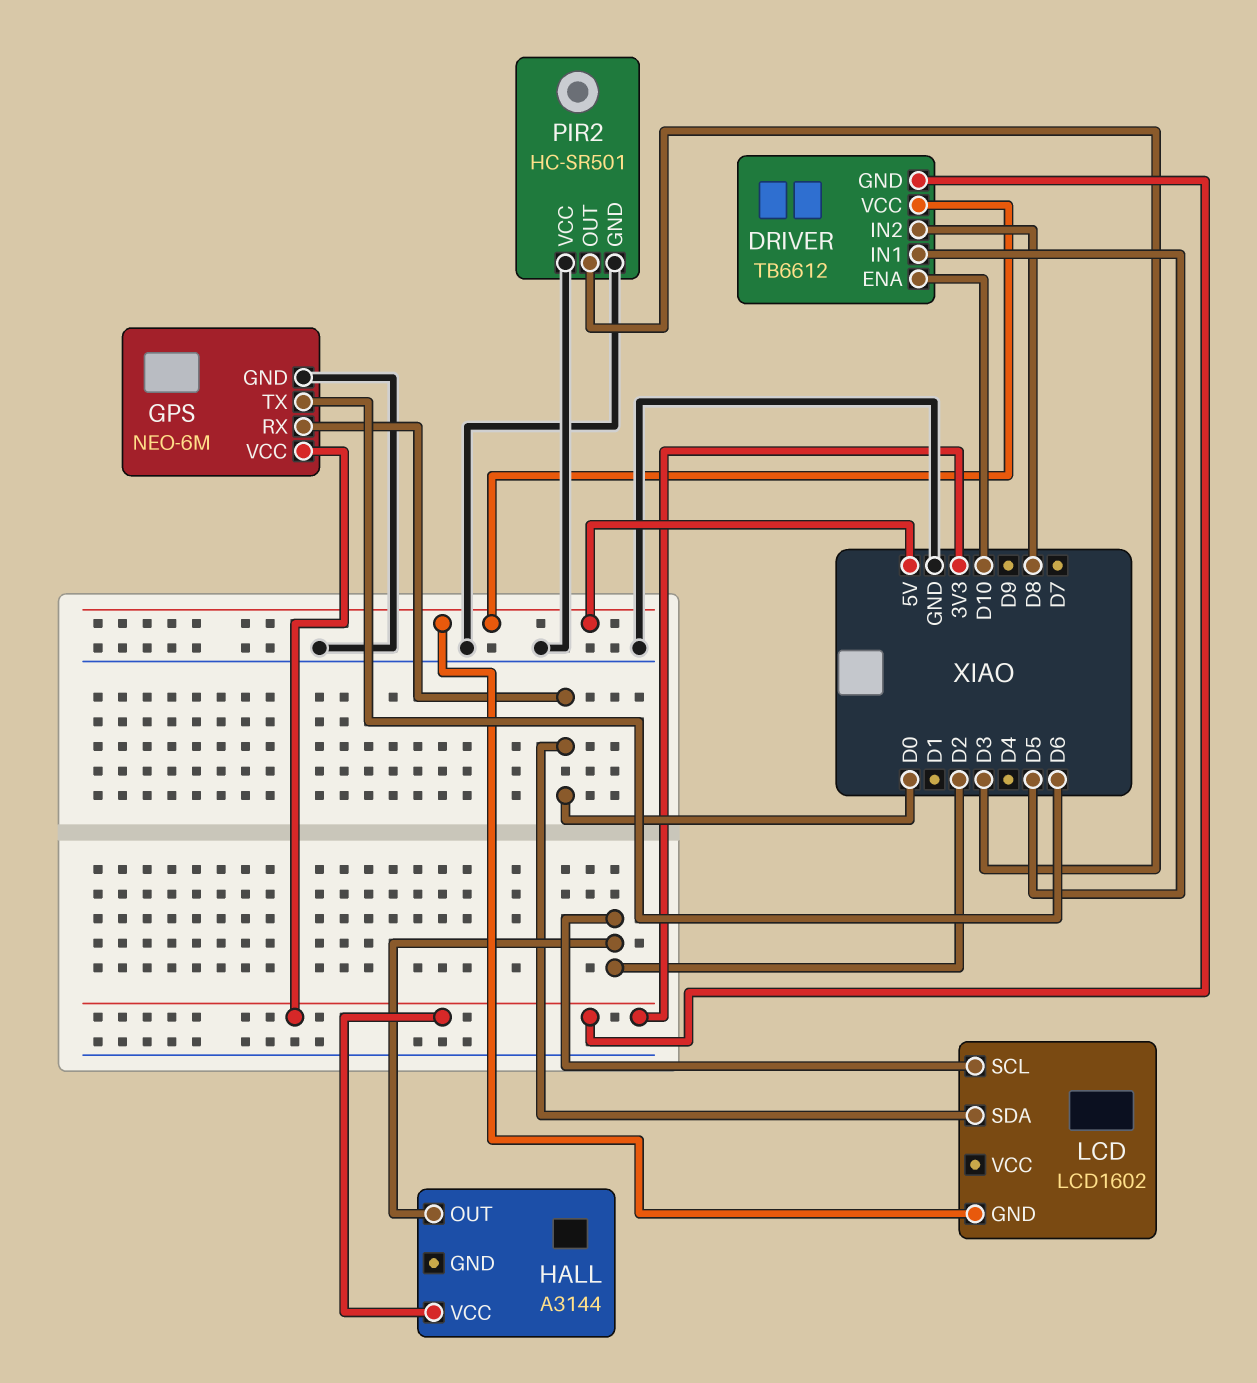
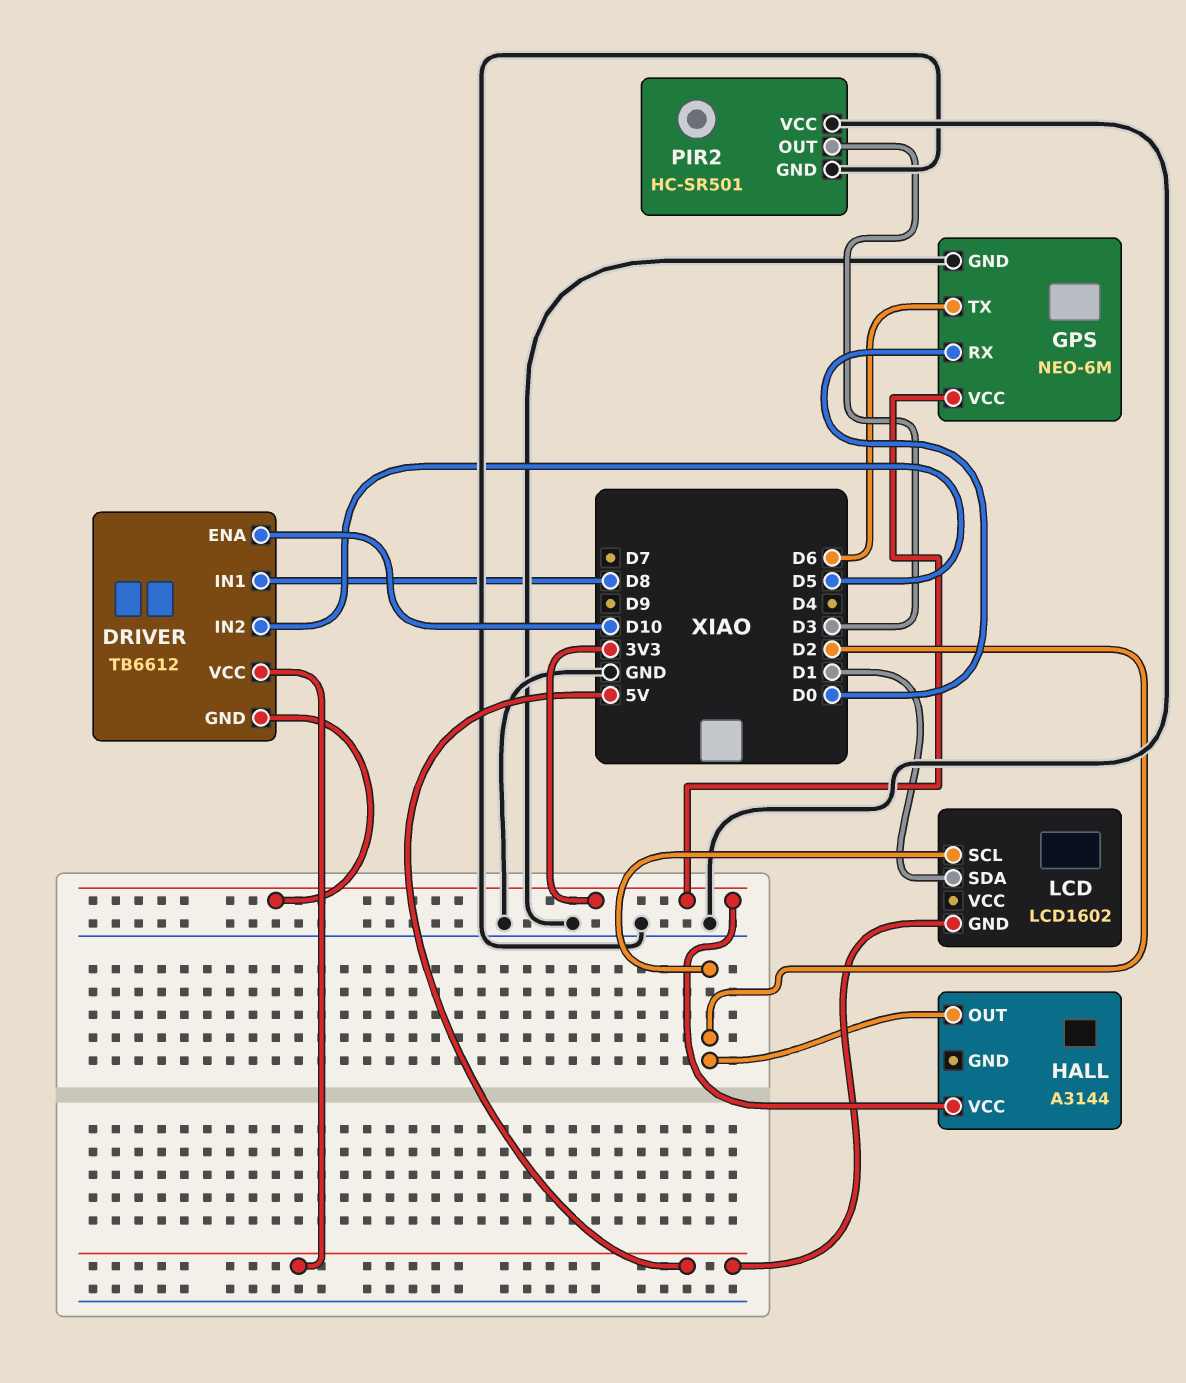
DRIVER pin IN1: D5 -> D8
DRIVER pin IN2: D8 -> D5
LCD pin SDA: D0 -> D1

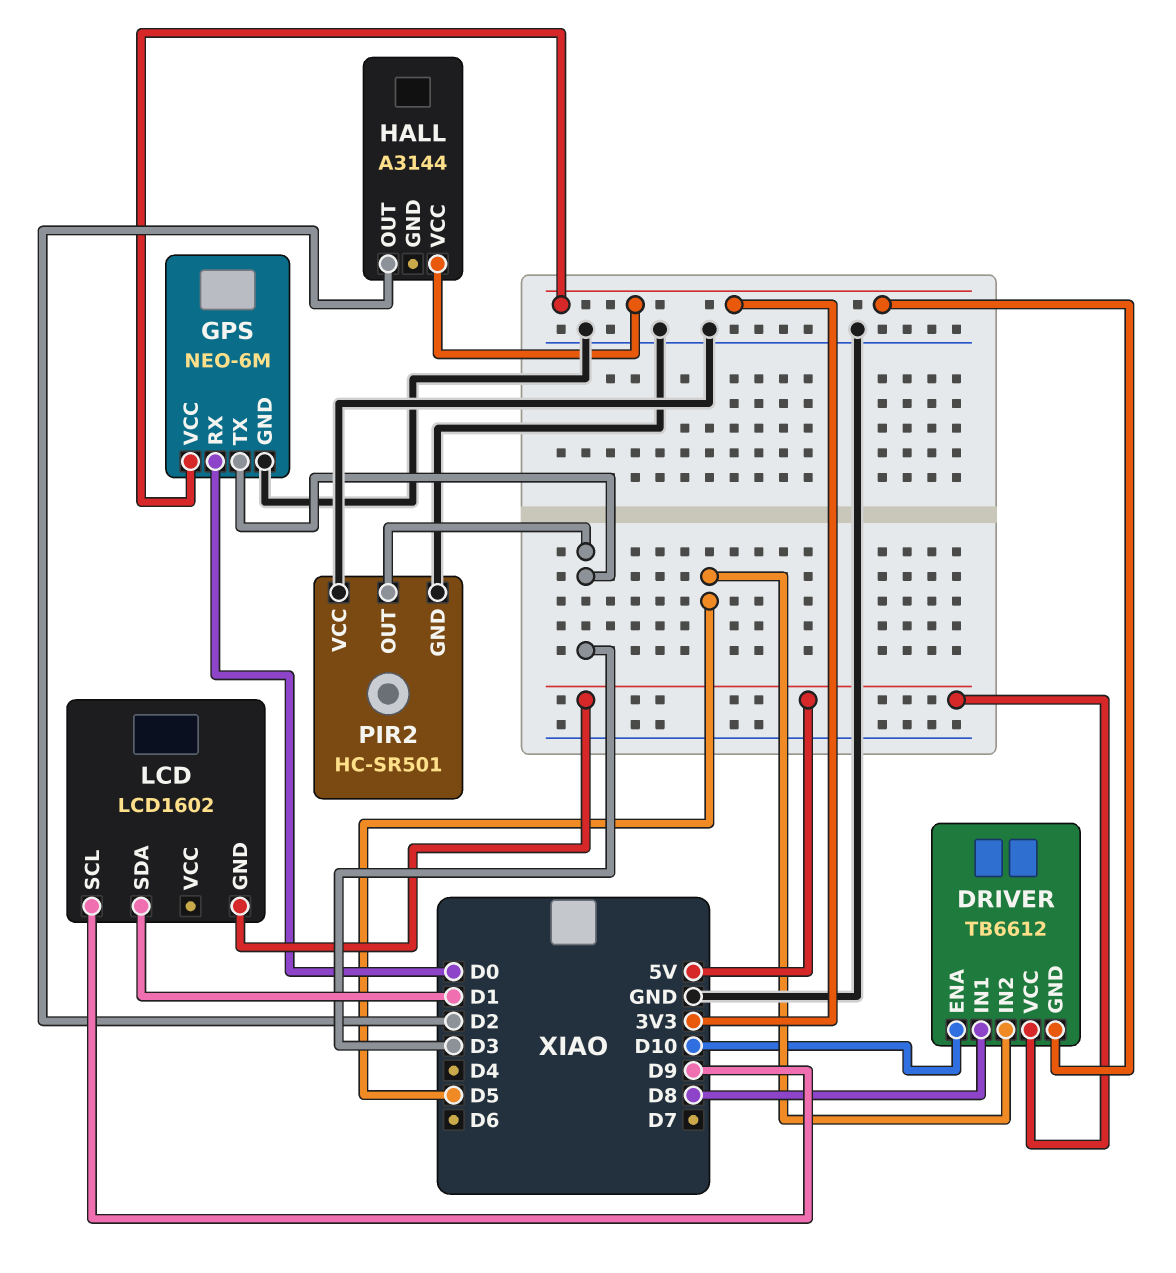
GPS pin TX: D6 -> D3
LCD pin SCL: D2 -> D9

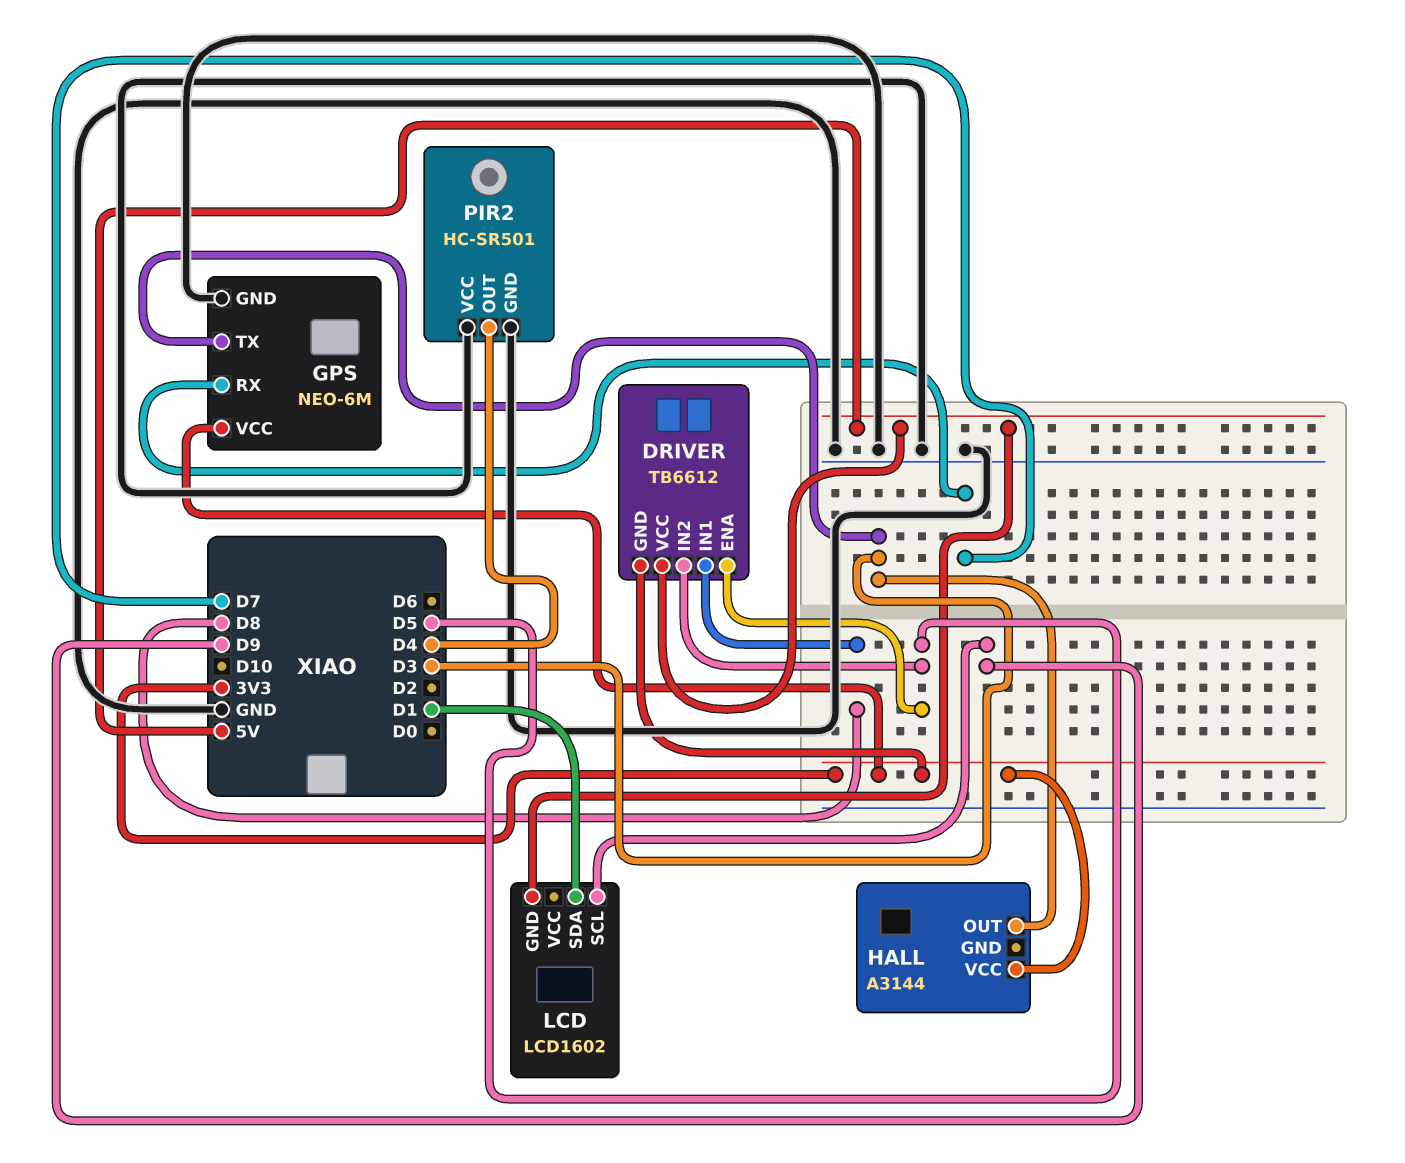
DRIVER pin ENA: D10 -> D5
GPS pin RX: D0 -> D7
HALL pin OUT: D2 -> D3
PIR2 pin OUT: D3 -> D4

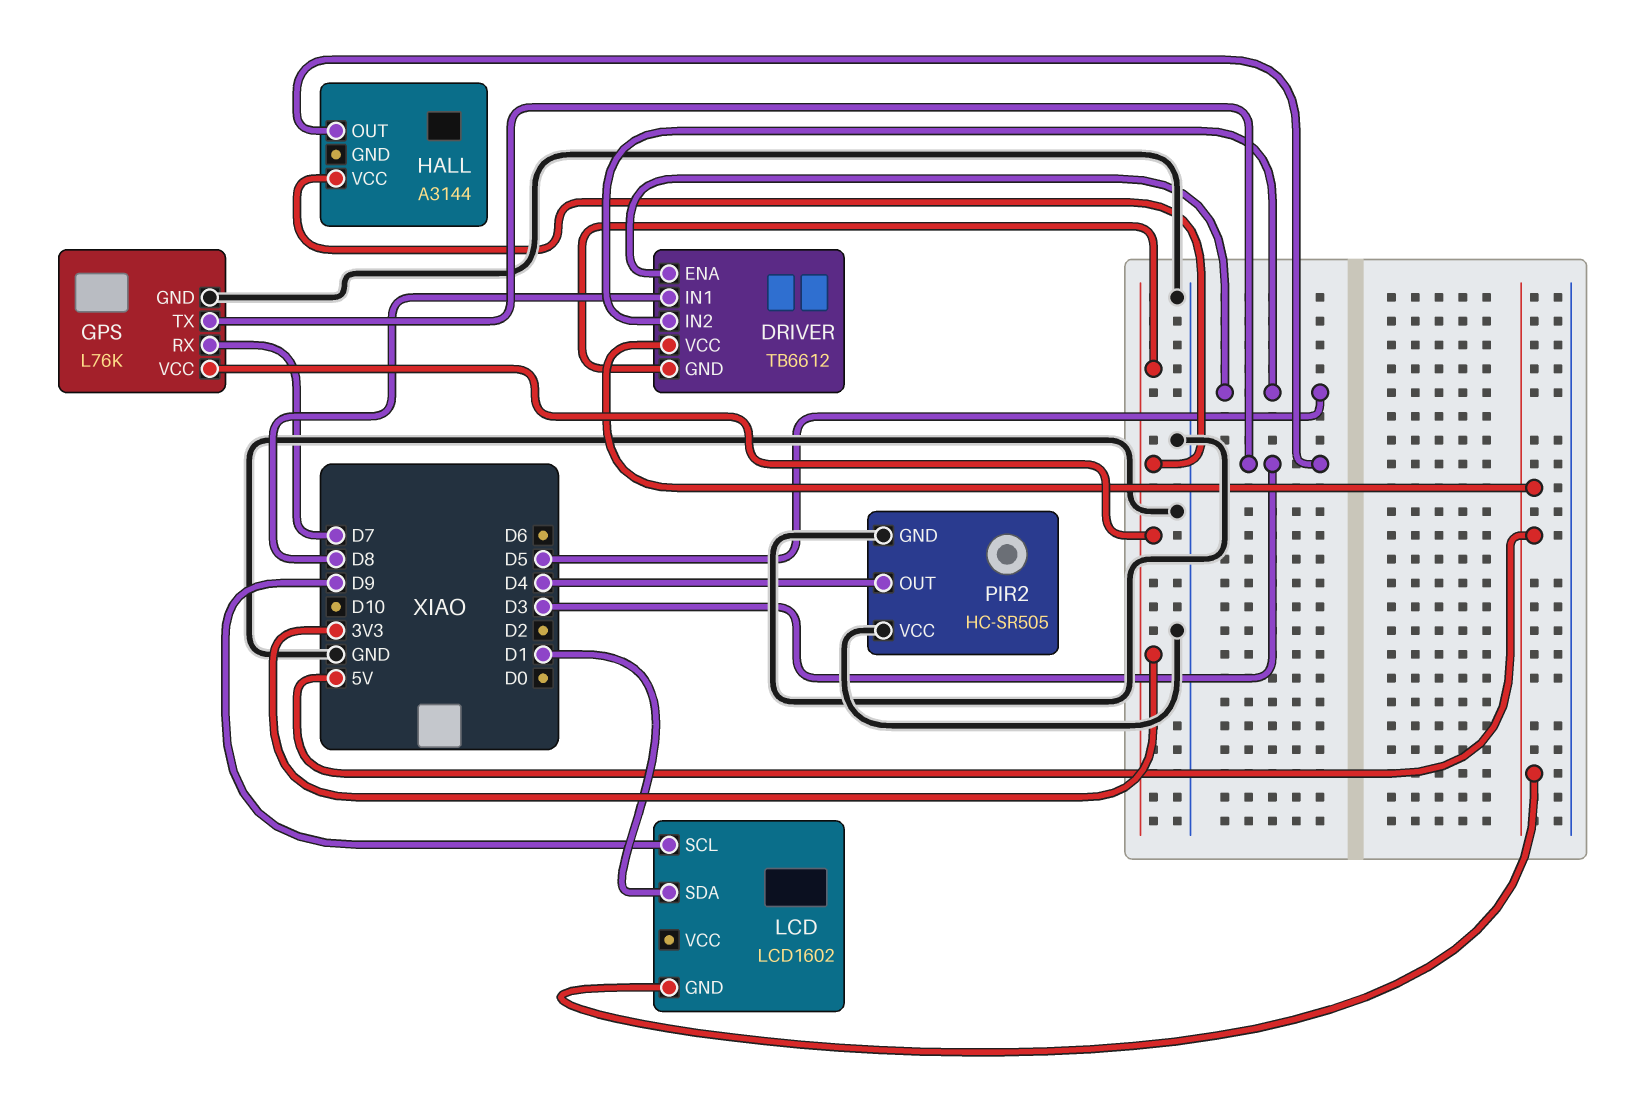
GPS: NEO-6M -> L76K
PIR2: HC-SR501 -> HC-SR505

